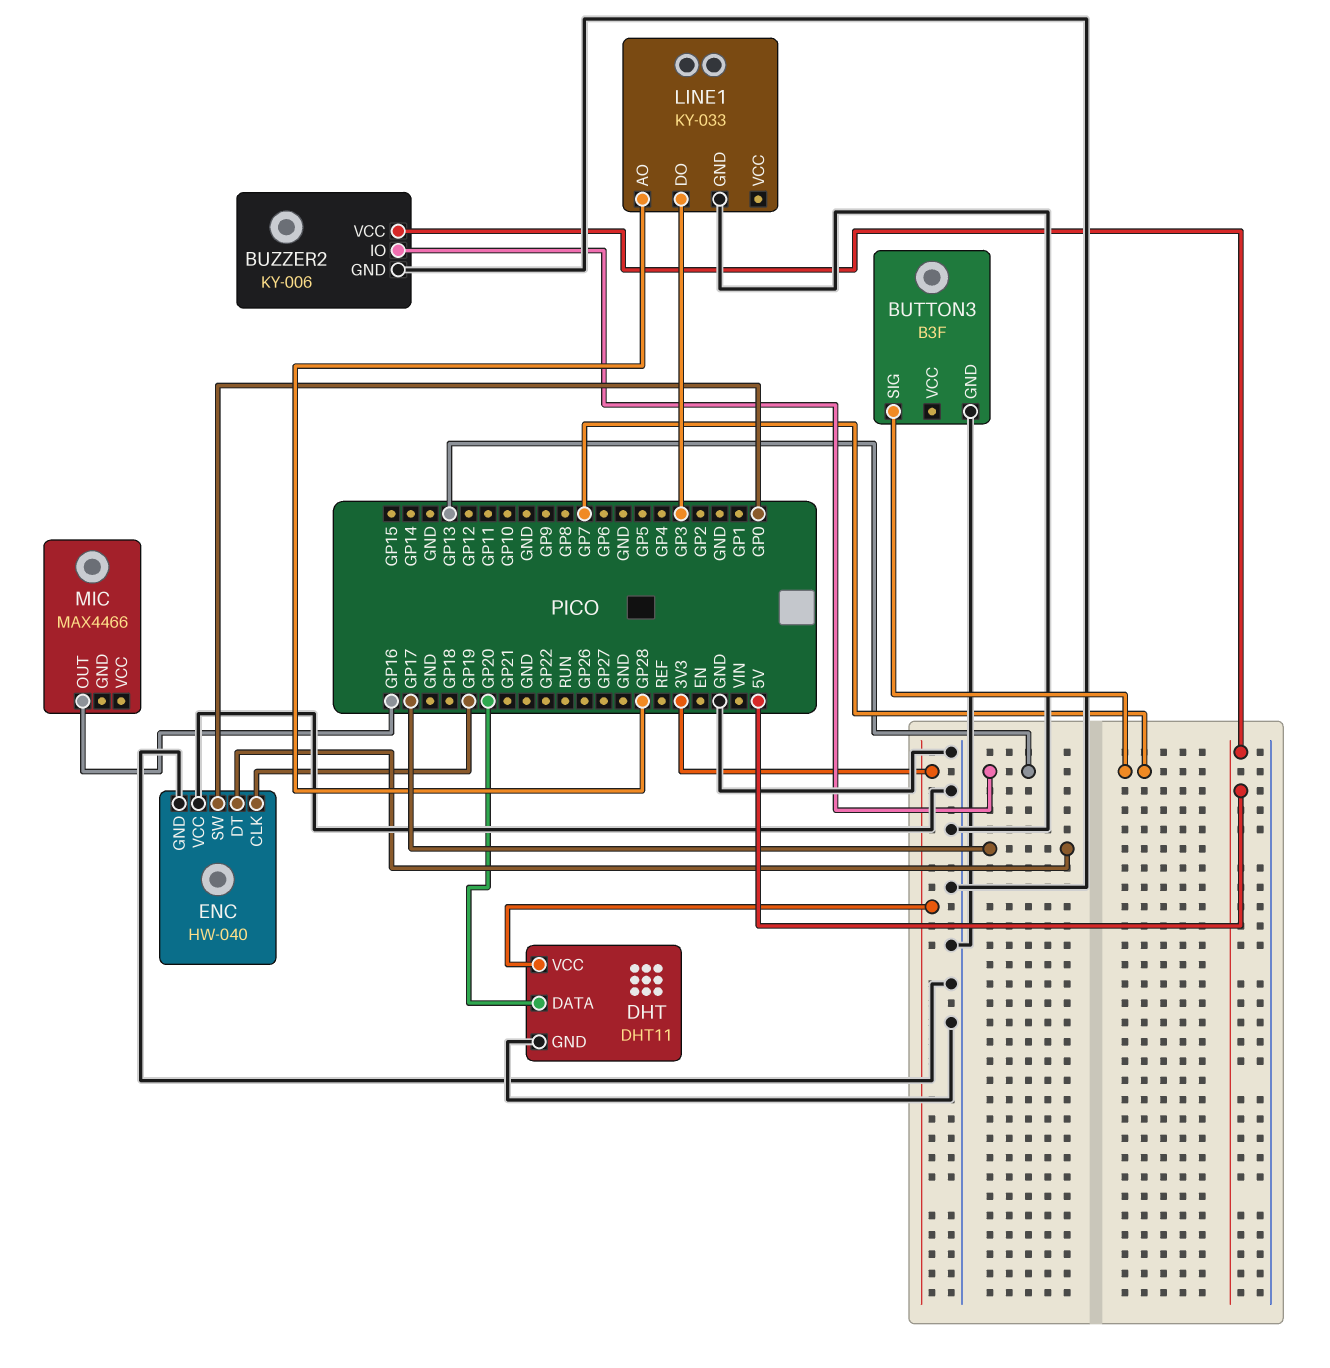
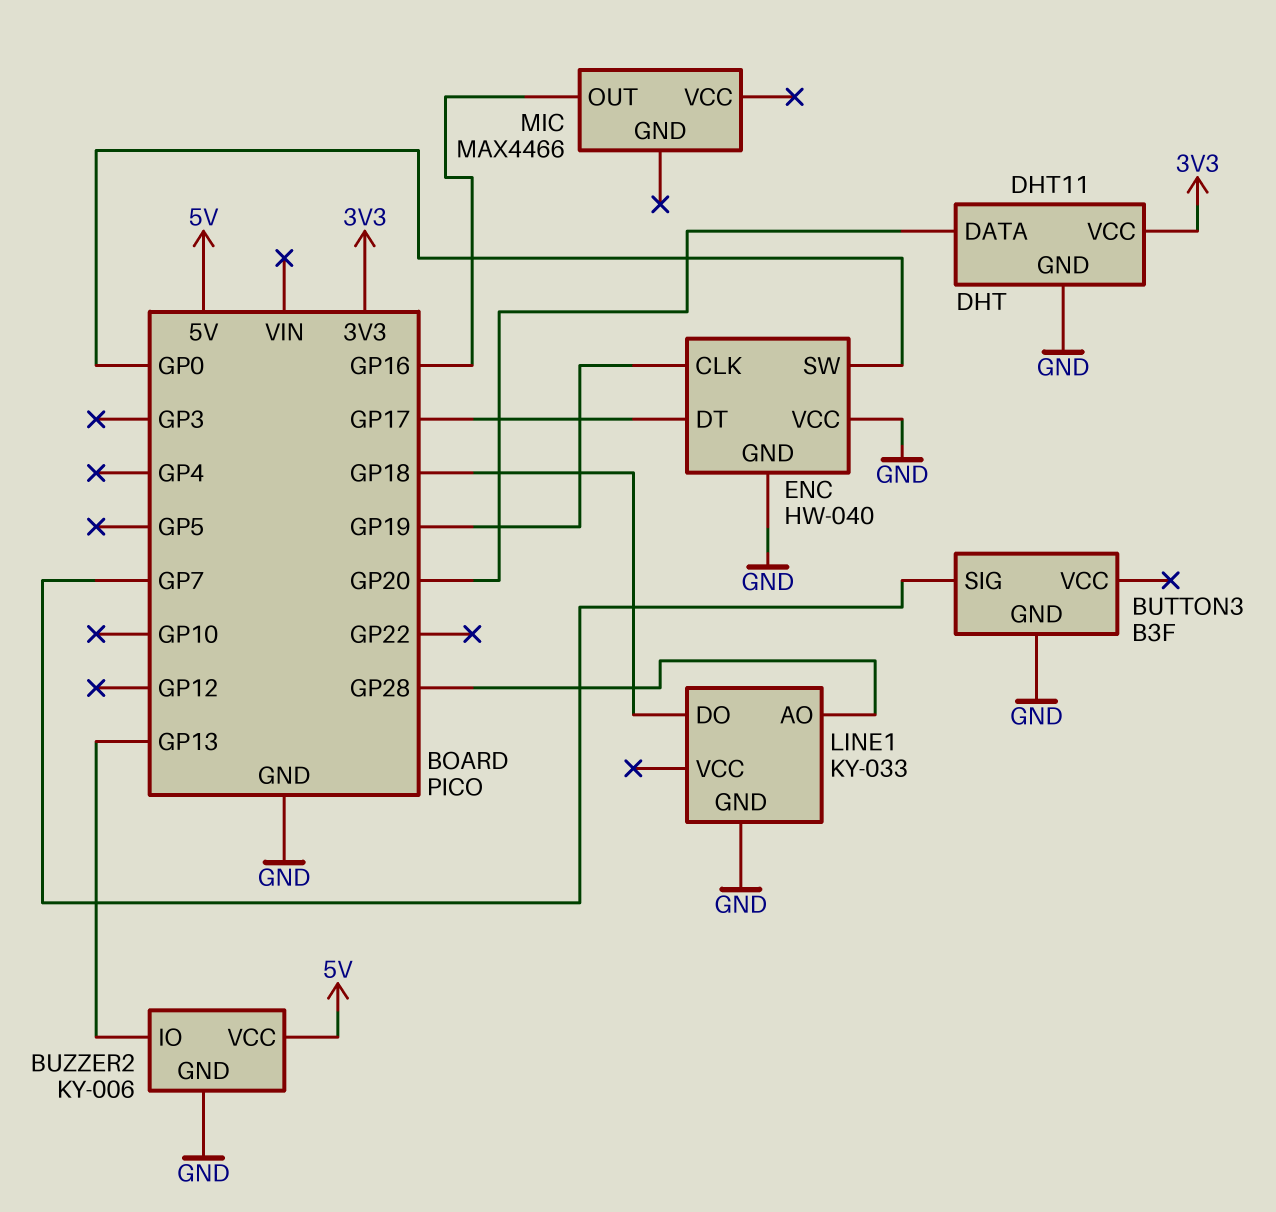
LINE1 pin DO: GP3 -> GP18

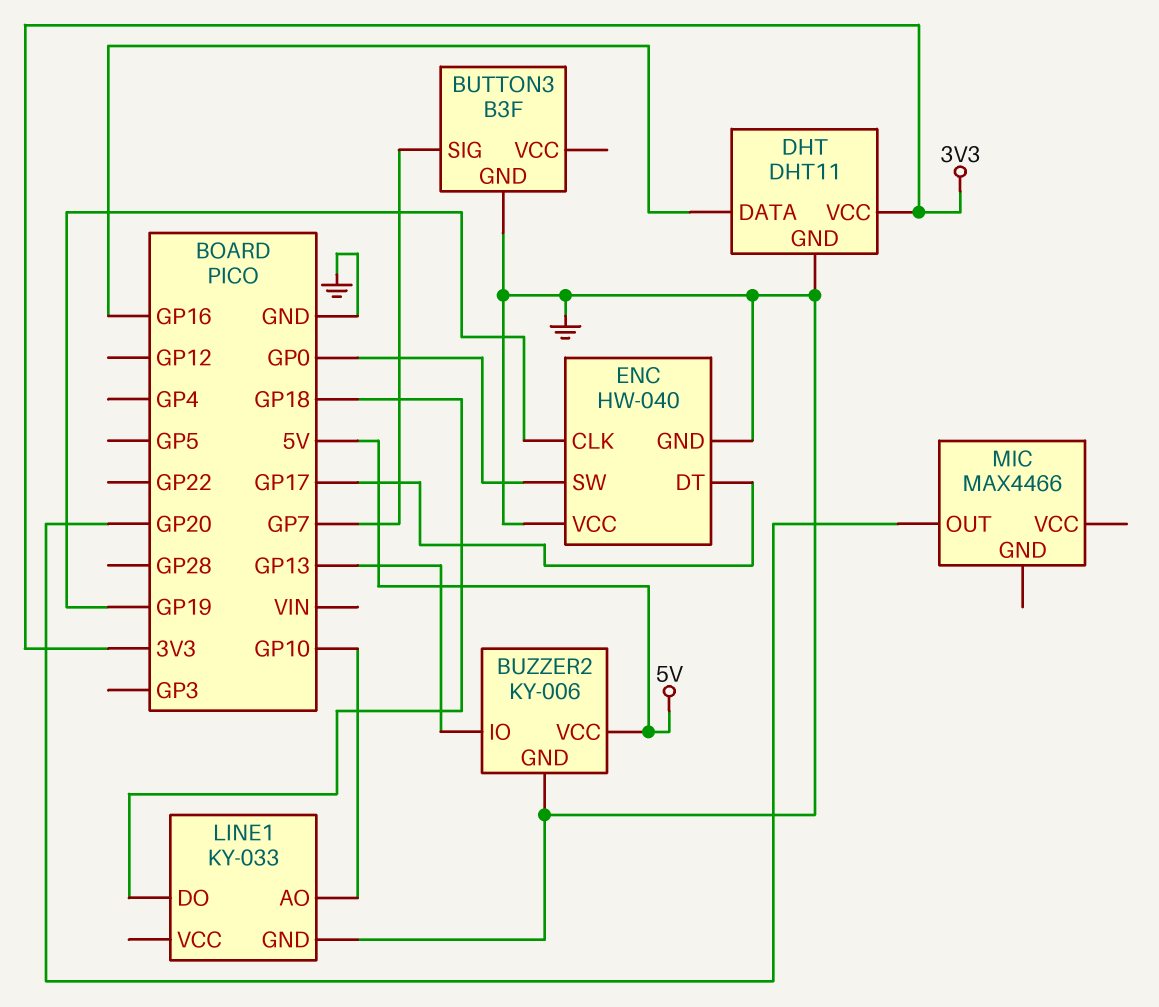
DHT pin DATA: GP20 -> GP16
LINE1 pin AO: GP28 -> GP10
MIC pin OUT: GP16 -> GP20

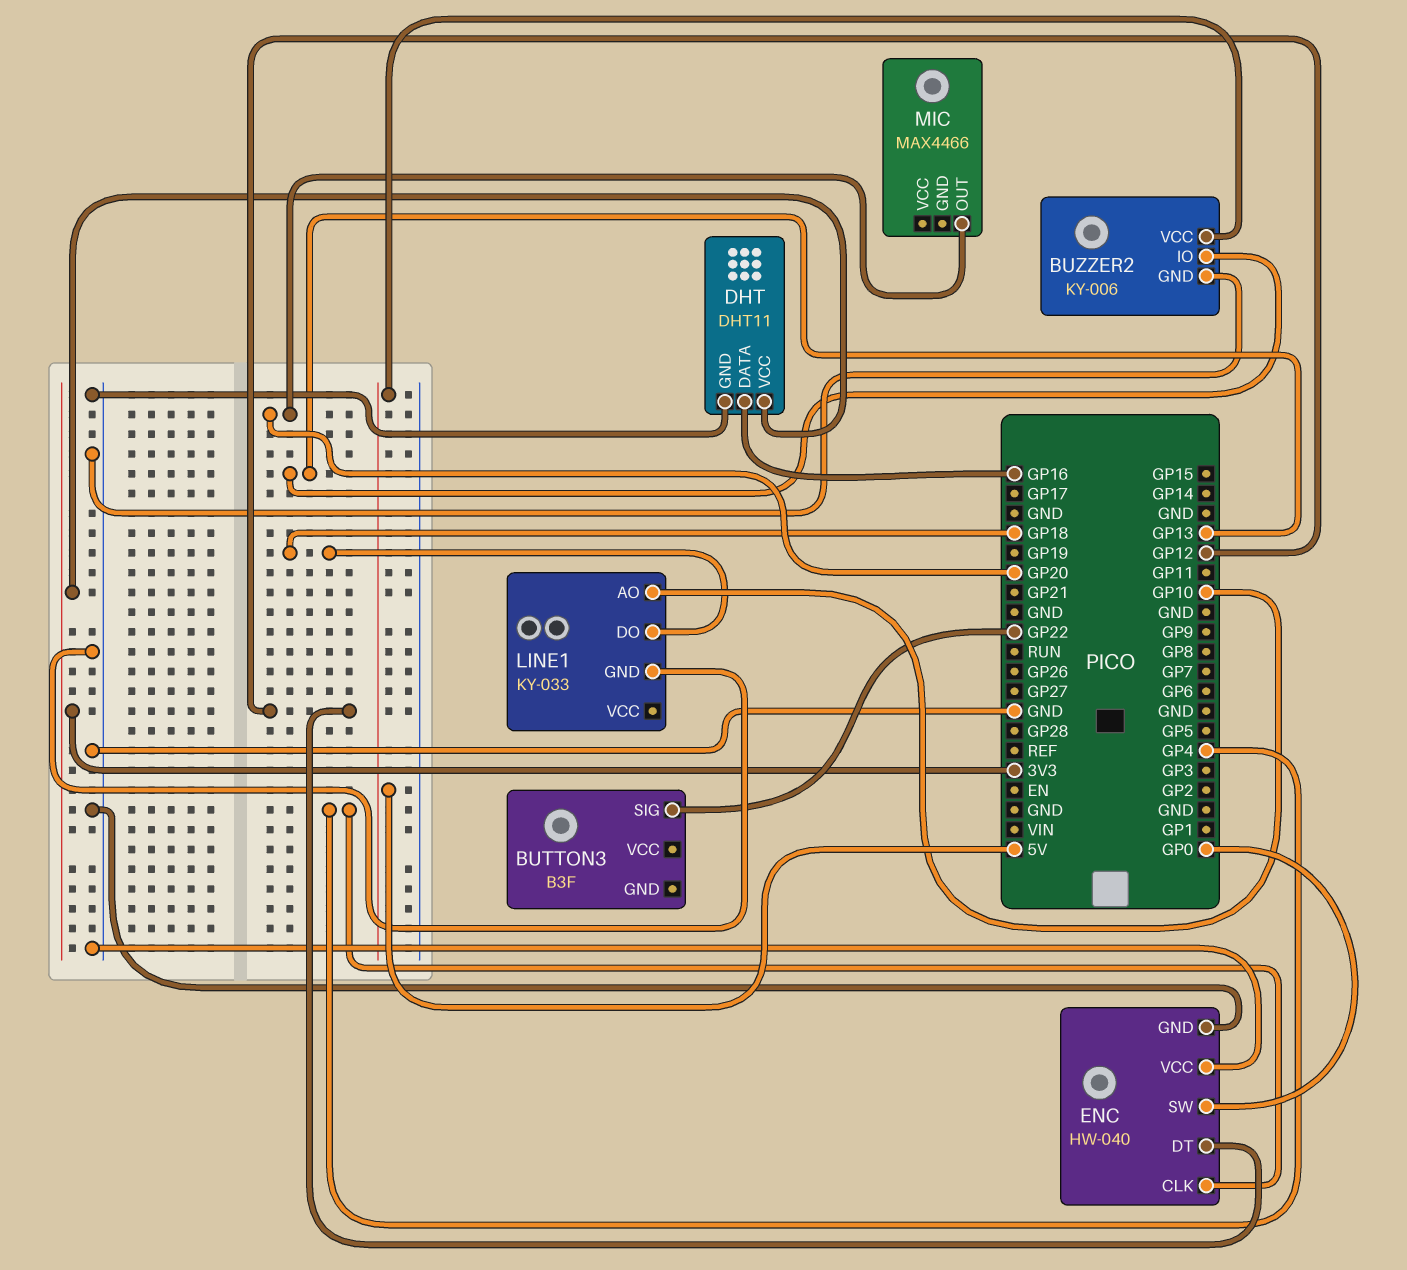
BUTTON3 pin GND: GND -> none
BUTTON3 pin SIG: GP7 -> GP22
ENC pin CLK: GP19 -> GP4
ENC pin DT: GP17 -> GP12

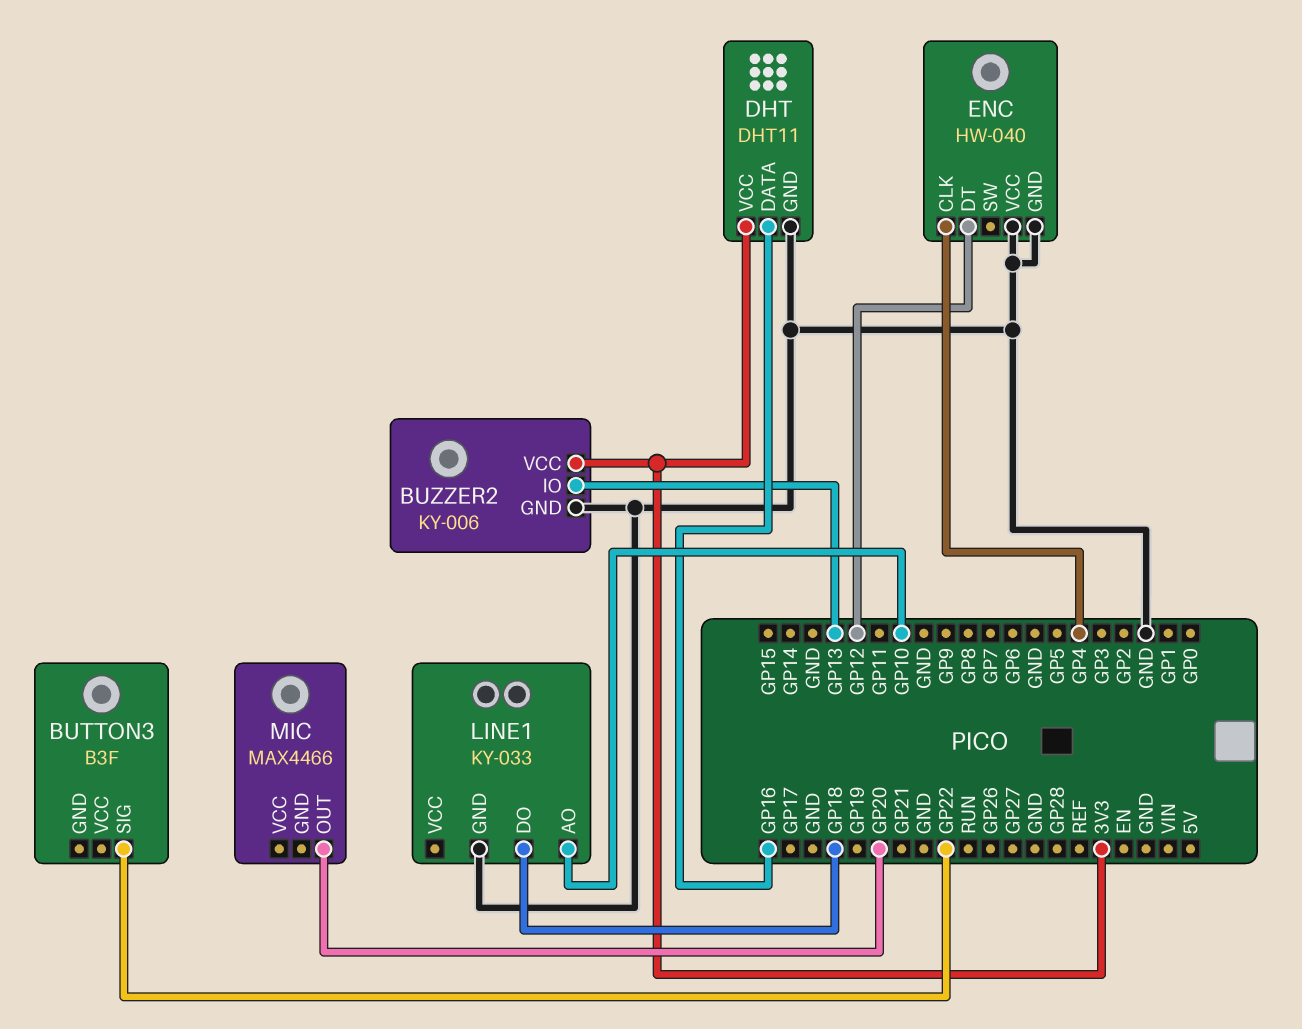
BUZZER2 pin VCC: 5V -> 3V3
ENC pin SW: GP0 -> none

